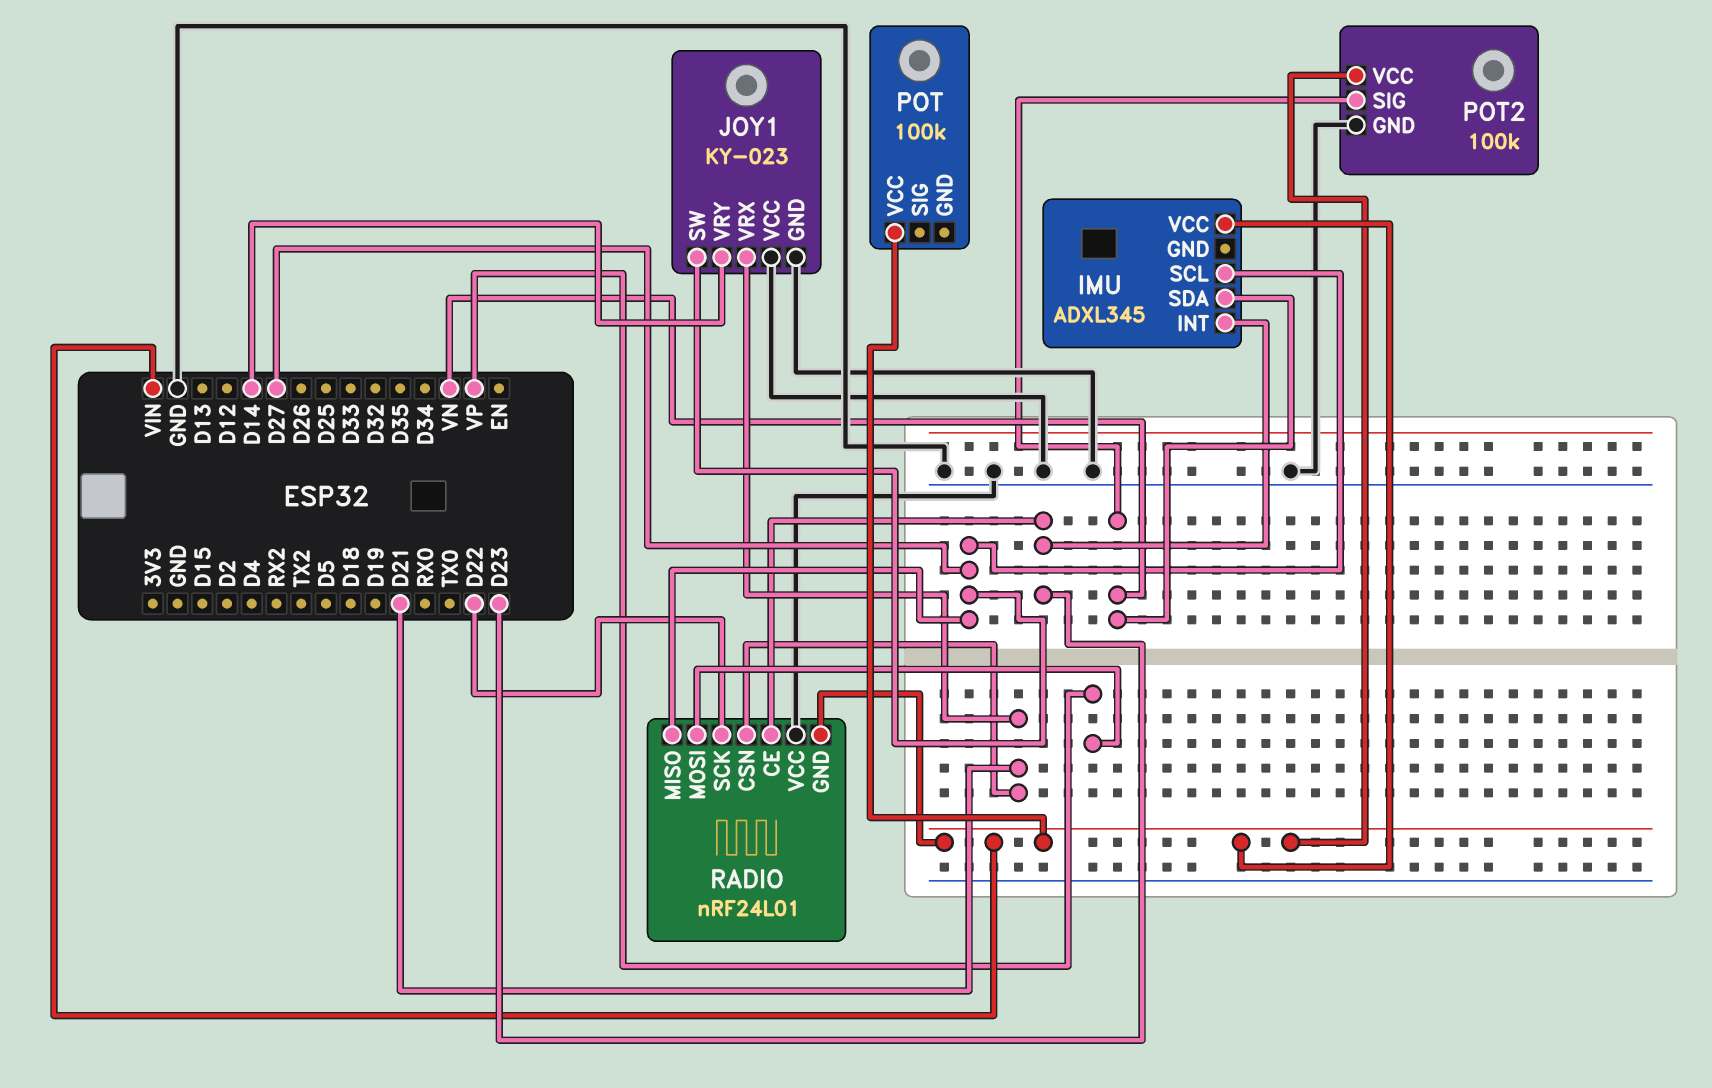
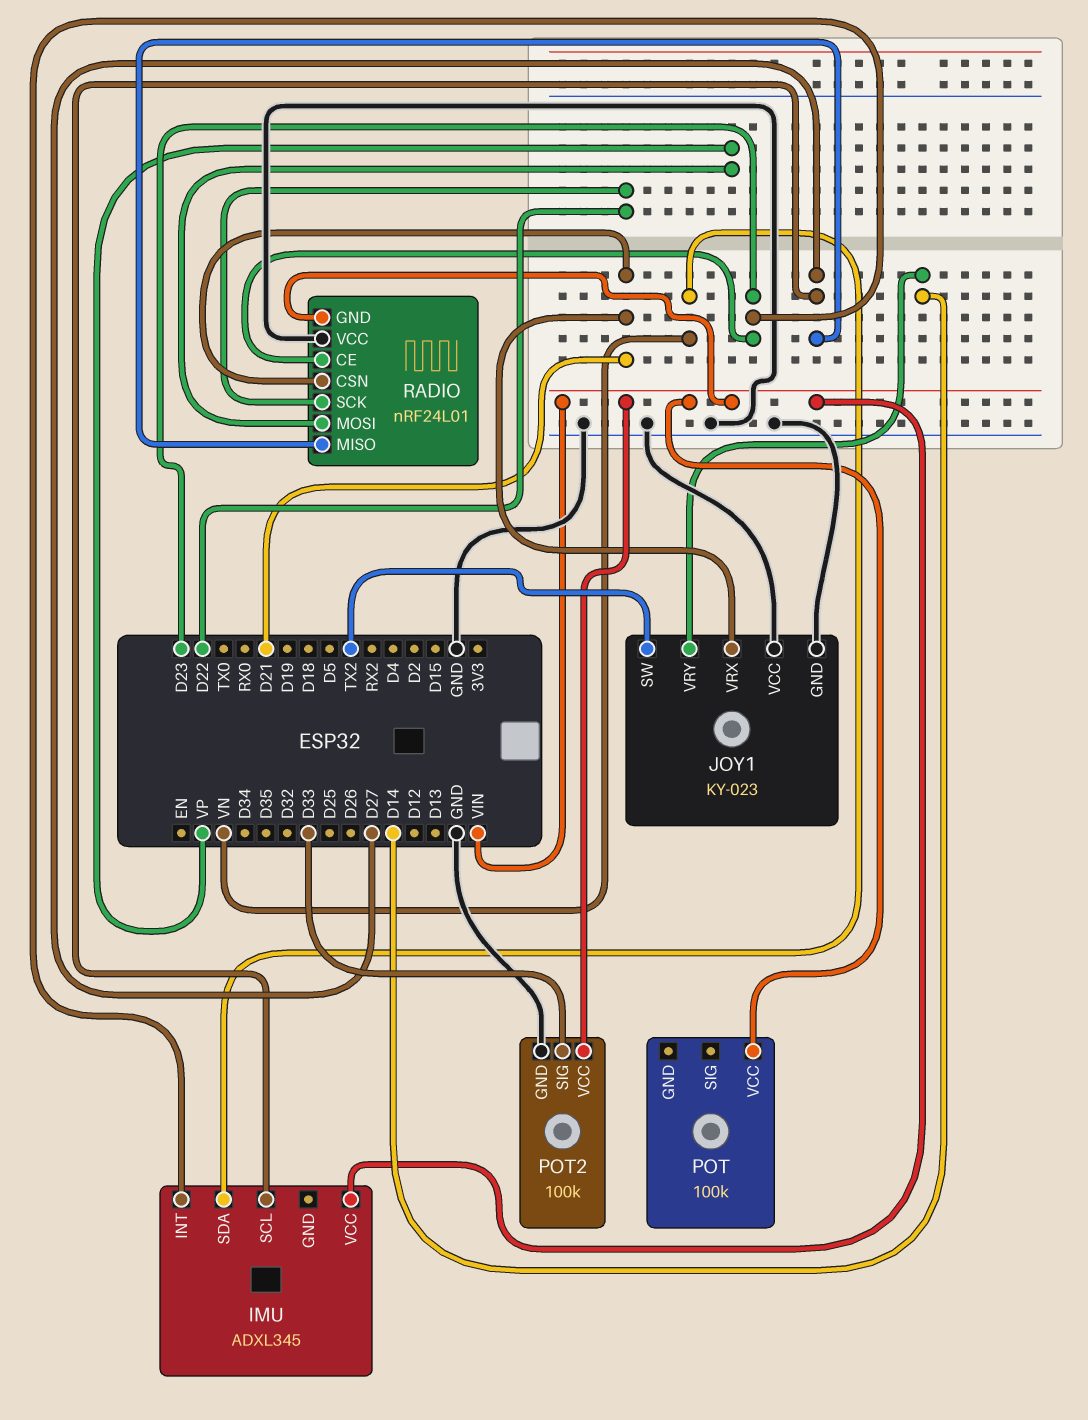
JOY1 pin SW: D27 -> TX2
POT2 pin SIG: VN -> D33

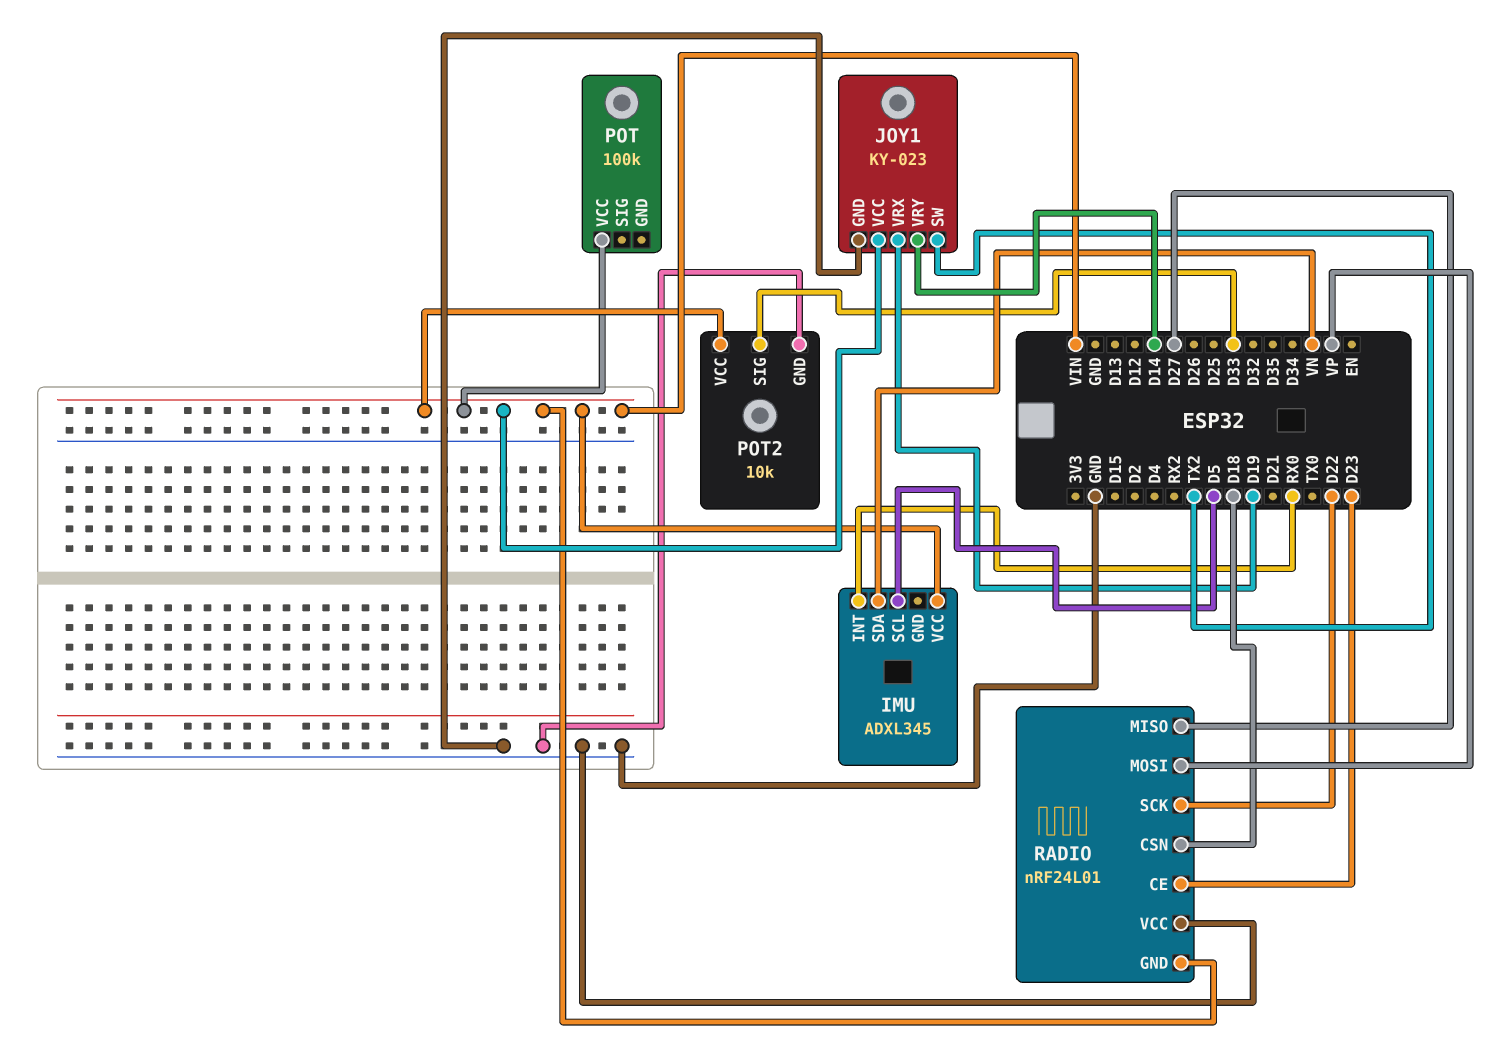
IMU pin INT: D23 -> RX0
IMU pin SCL: D27 -> D5
JOY1 pin VCC: GND -> VIN
JOY1 pin VRX: D21 -> D19
POT2: 100k -> 10k
RADIO pin CSN: D21 -> D18

